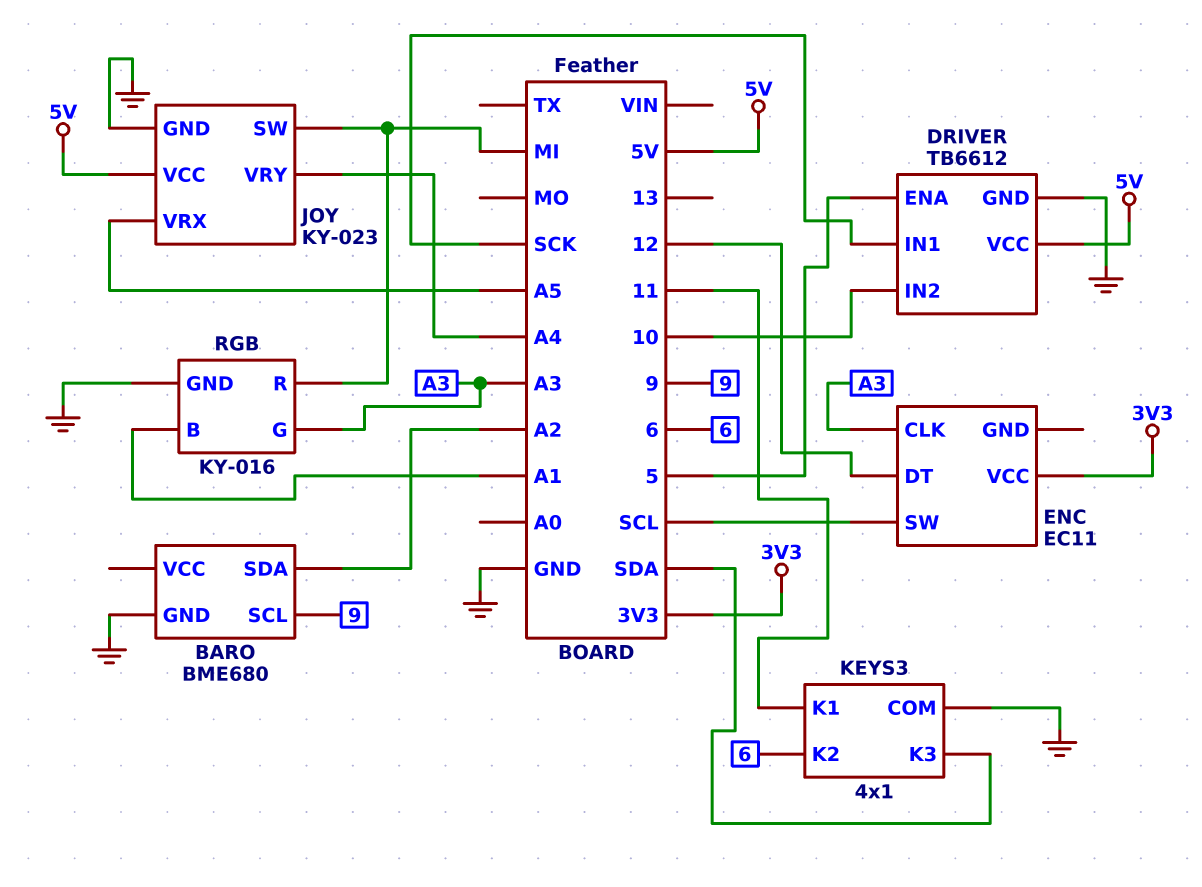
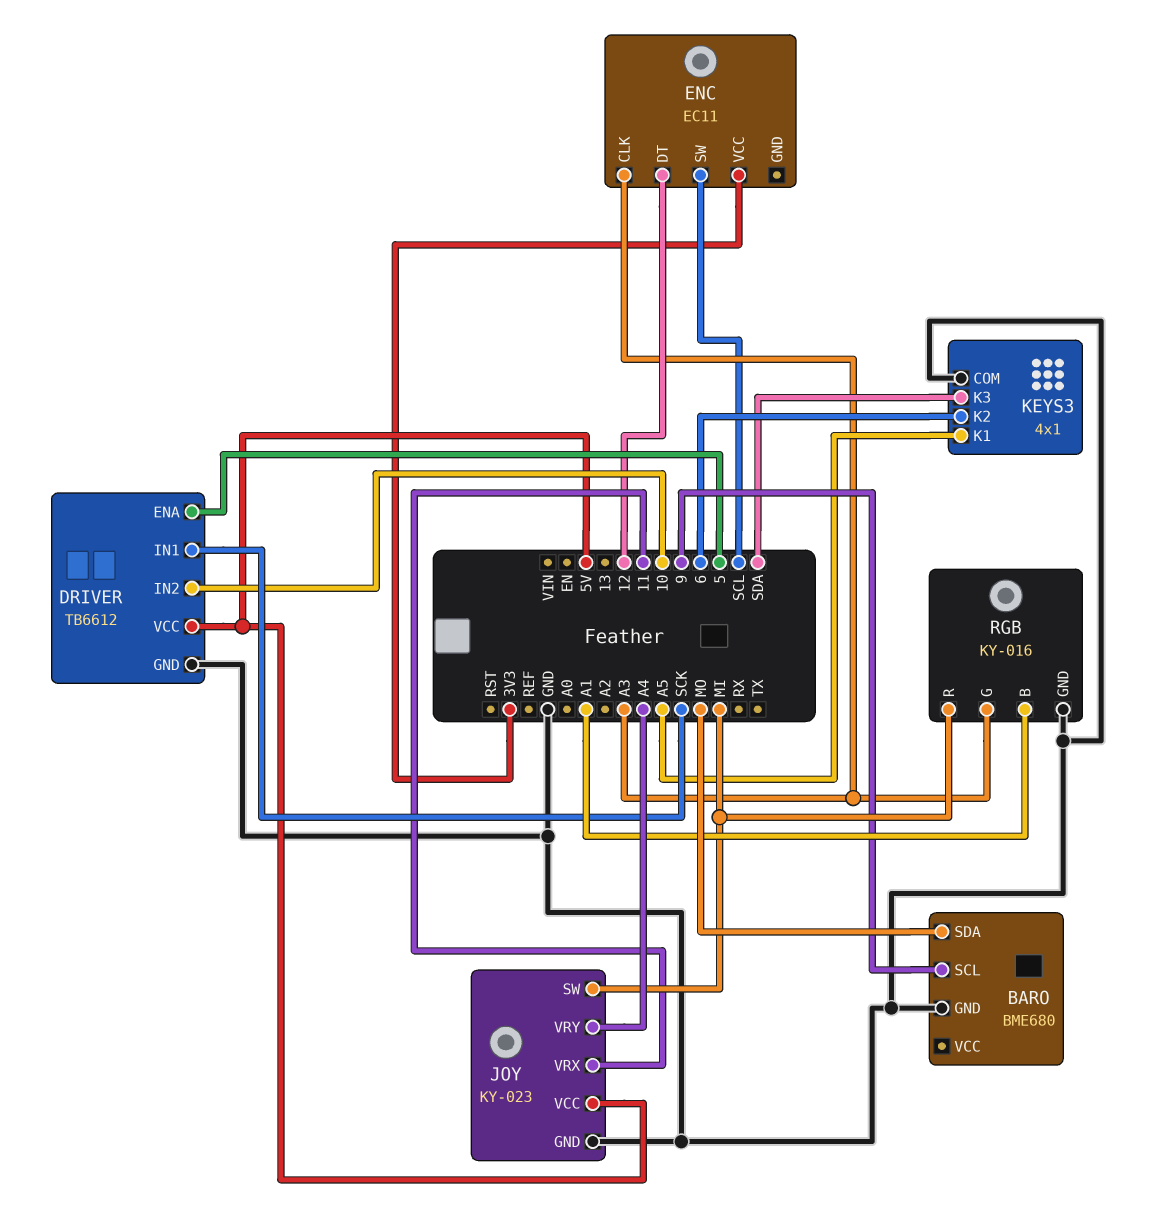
BARO pin SDA: A2 -> MO
JOY pin VRX: A5 -> 11
KEYS3 pin K1: 11 -> A5

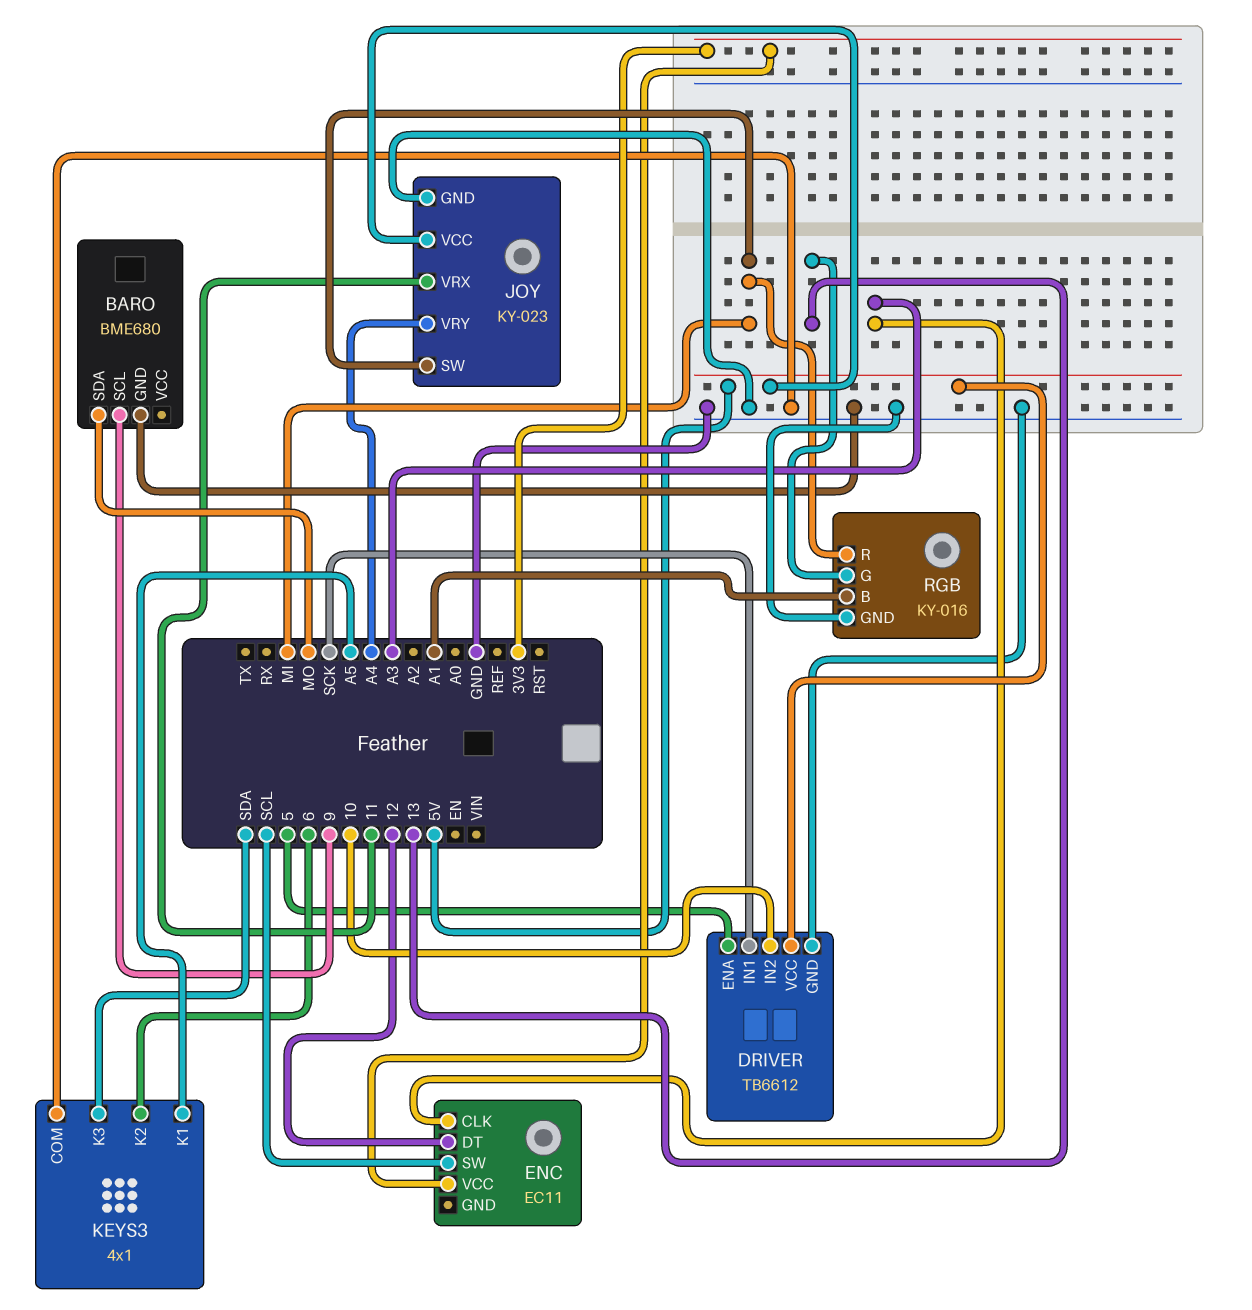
RGB pin G: A3 -> 13

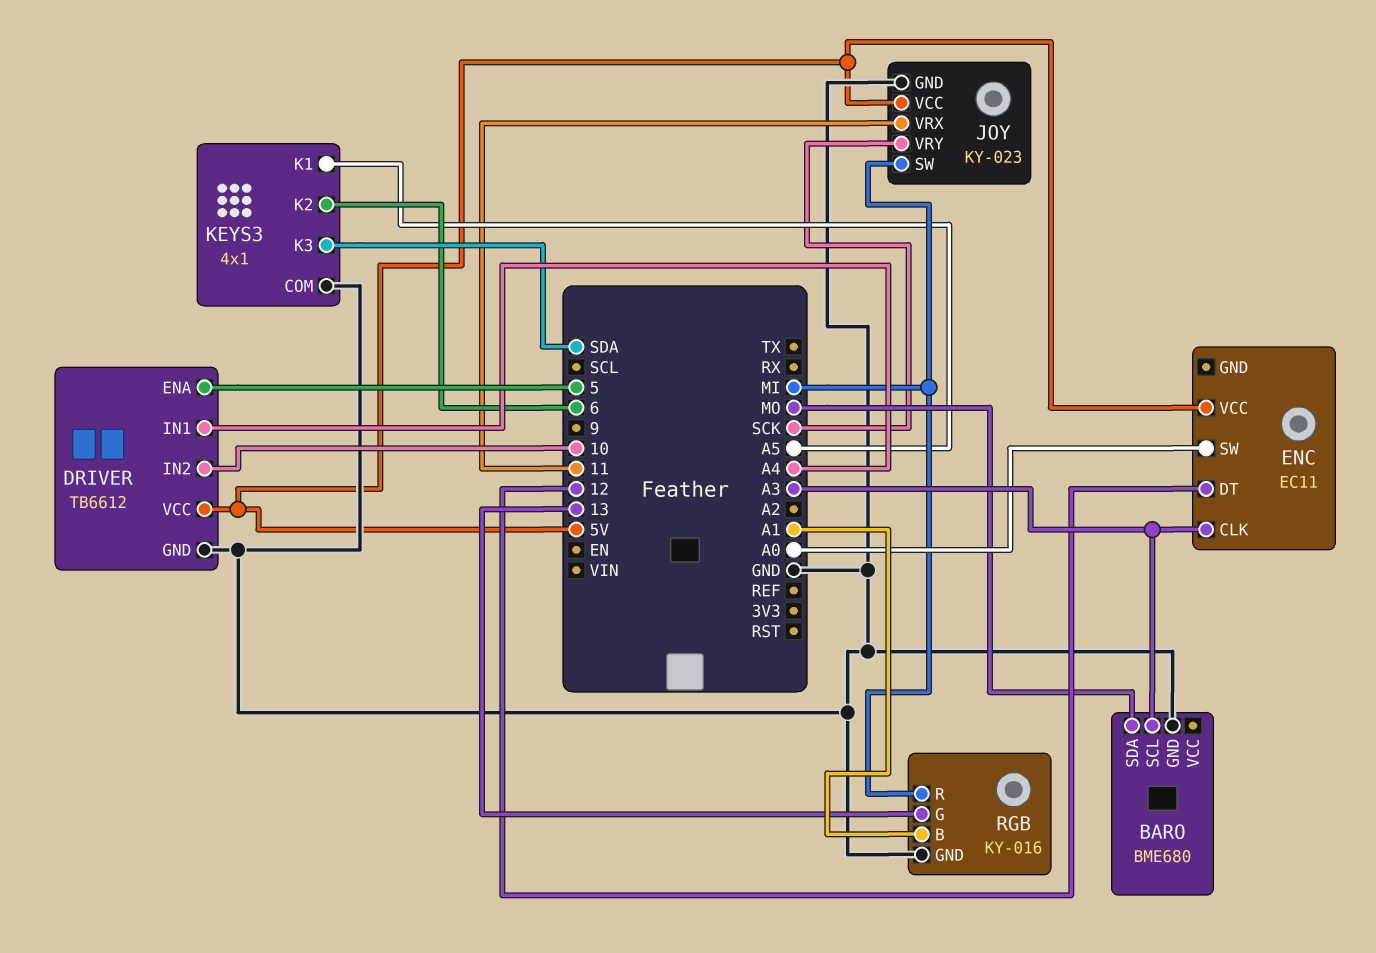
BARO pin SCL: 9 -> A3
DRIVER pin IN1: SCK -> A4
ENC pin SW: SCL -> A0
ENC pin VCC: 3V3 -> 5V
JOY pin VRY: A4 -> SCK

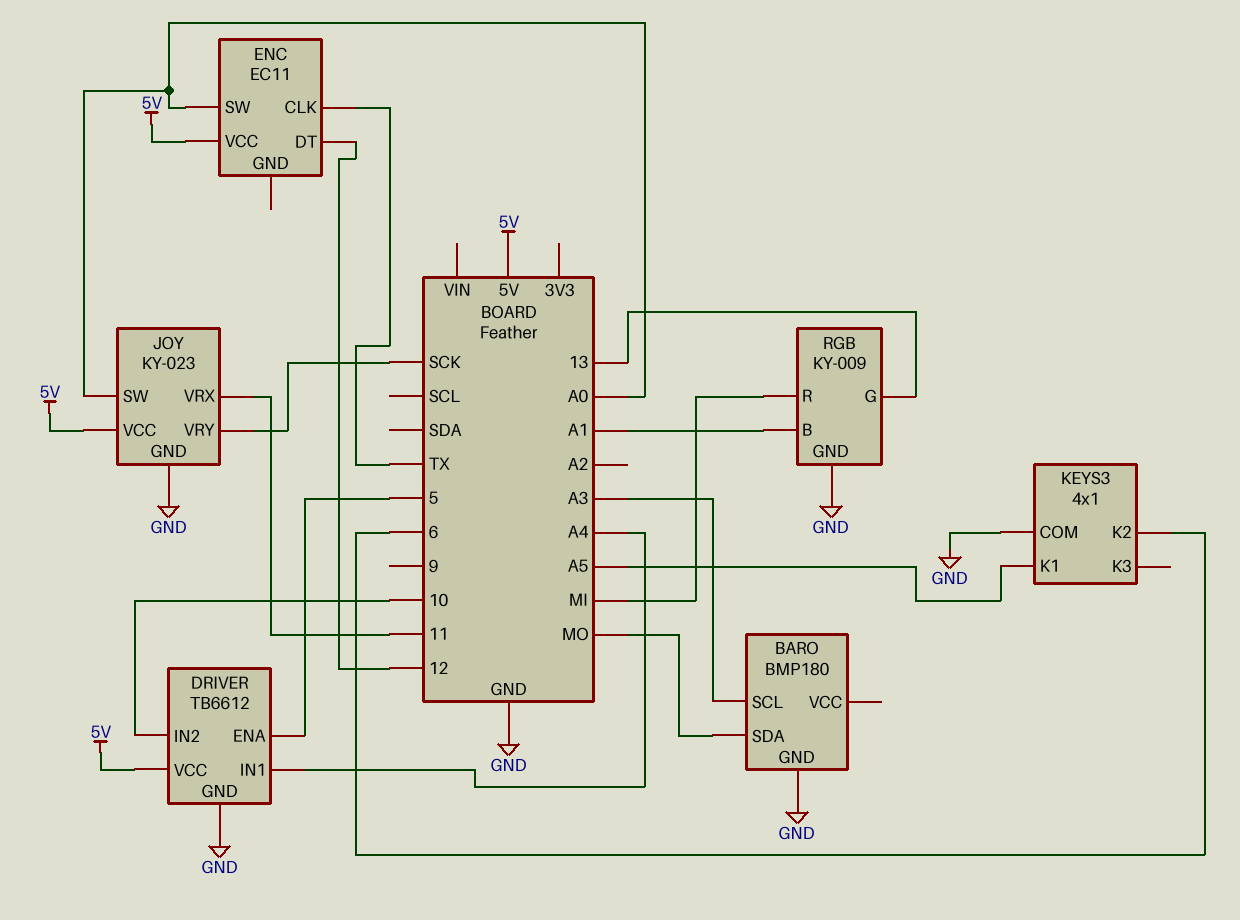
BARO: BME680 -> BMP180
ENC pin CLK: A3 -> TX
JOY pin SW: MI -> A0
KEYS3 pin K3: SDA -> none
RGB: KY-016 -> KY-009

